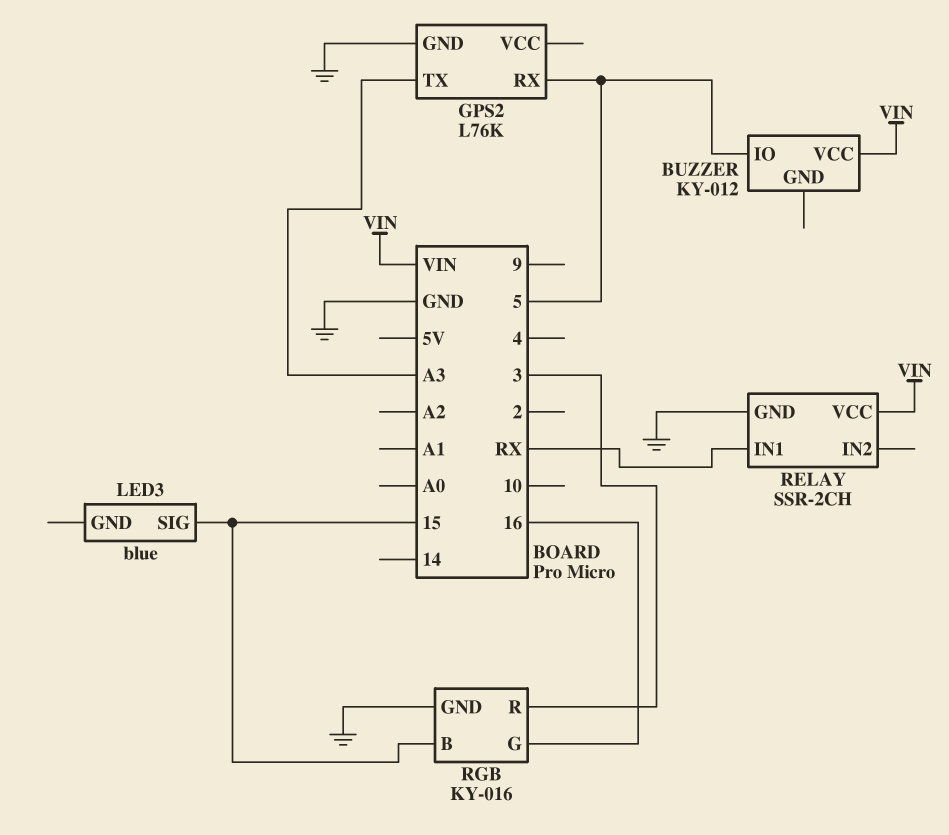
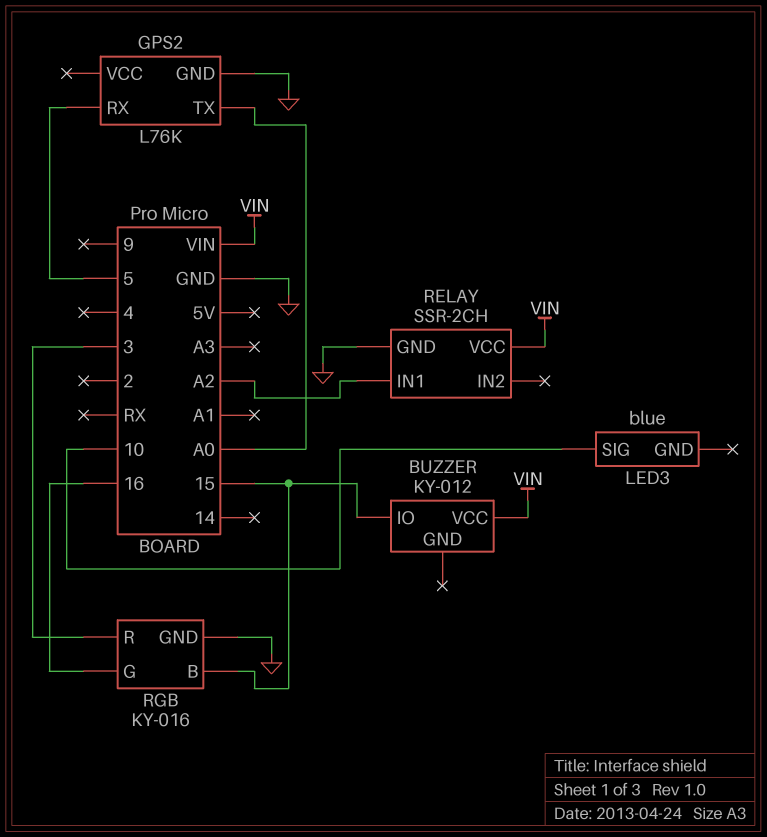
BUZZER pin IO: 5 -> 15
GPS2 pin TX: A3 -> A0
LED3 pin SIG: 15 -> 10
RELAY pin IN1: RX -> A2

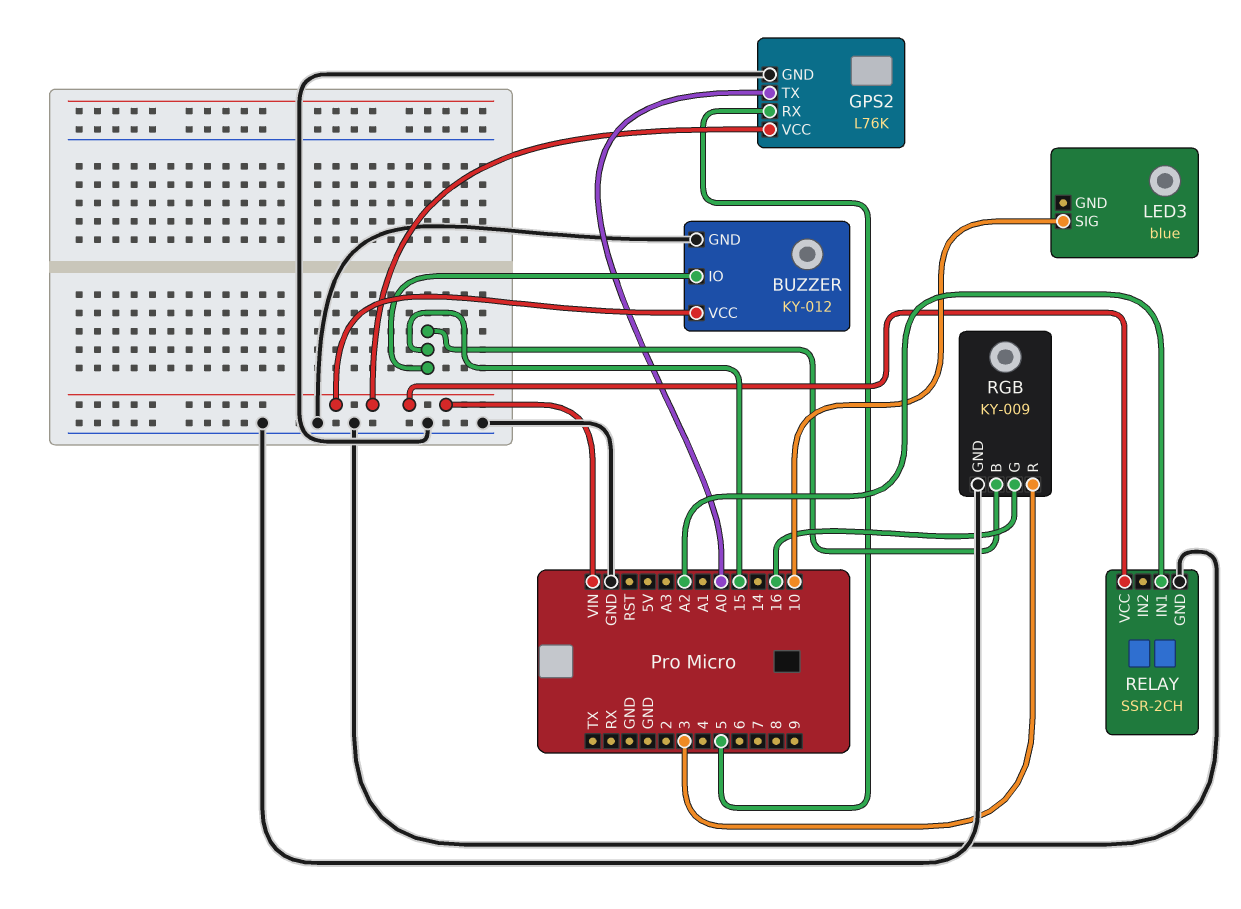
BUZZER pin GND: none -> GND
GPS2 pin VCC: none -> VIN
RGB: KY-016 -> KY-009

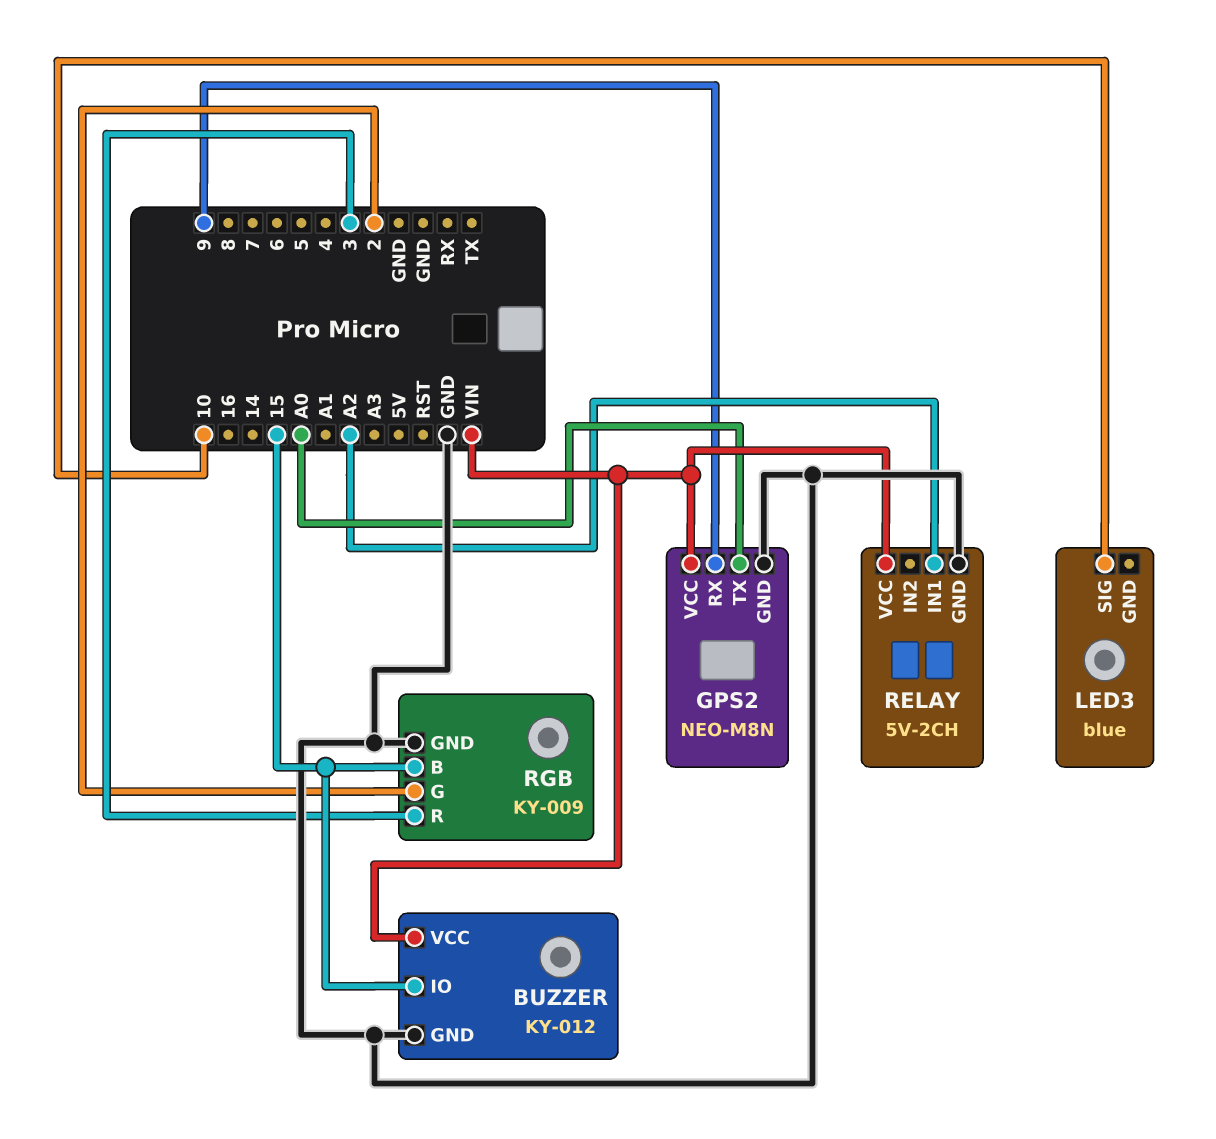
GPS2: L76K -> NEO-M8N
GPS2 pin RX: 5 -> 9
RELAY: SSR-2CH -> 5V-2CH
RGB pin G: 16 -> 2

